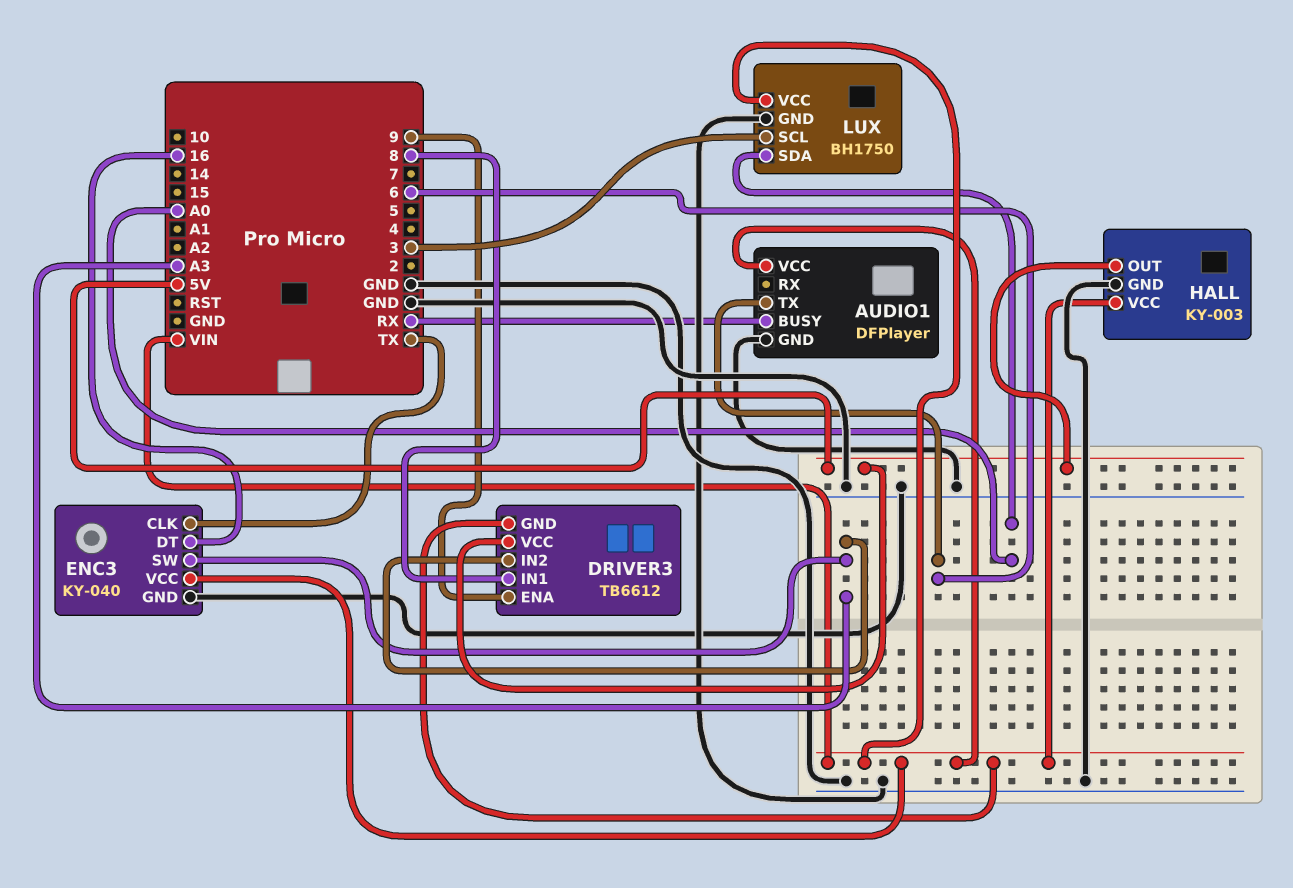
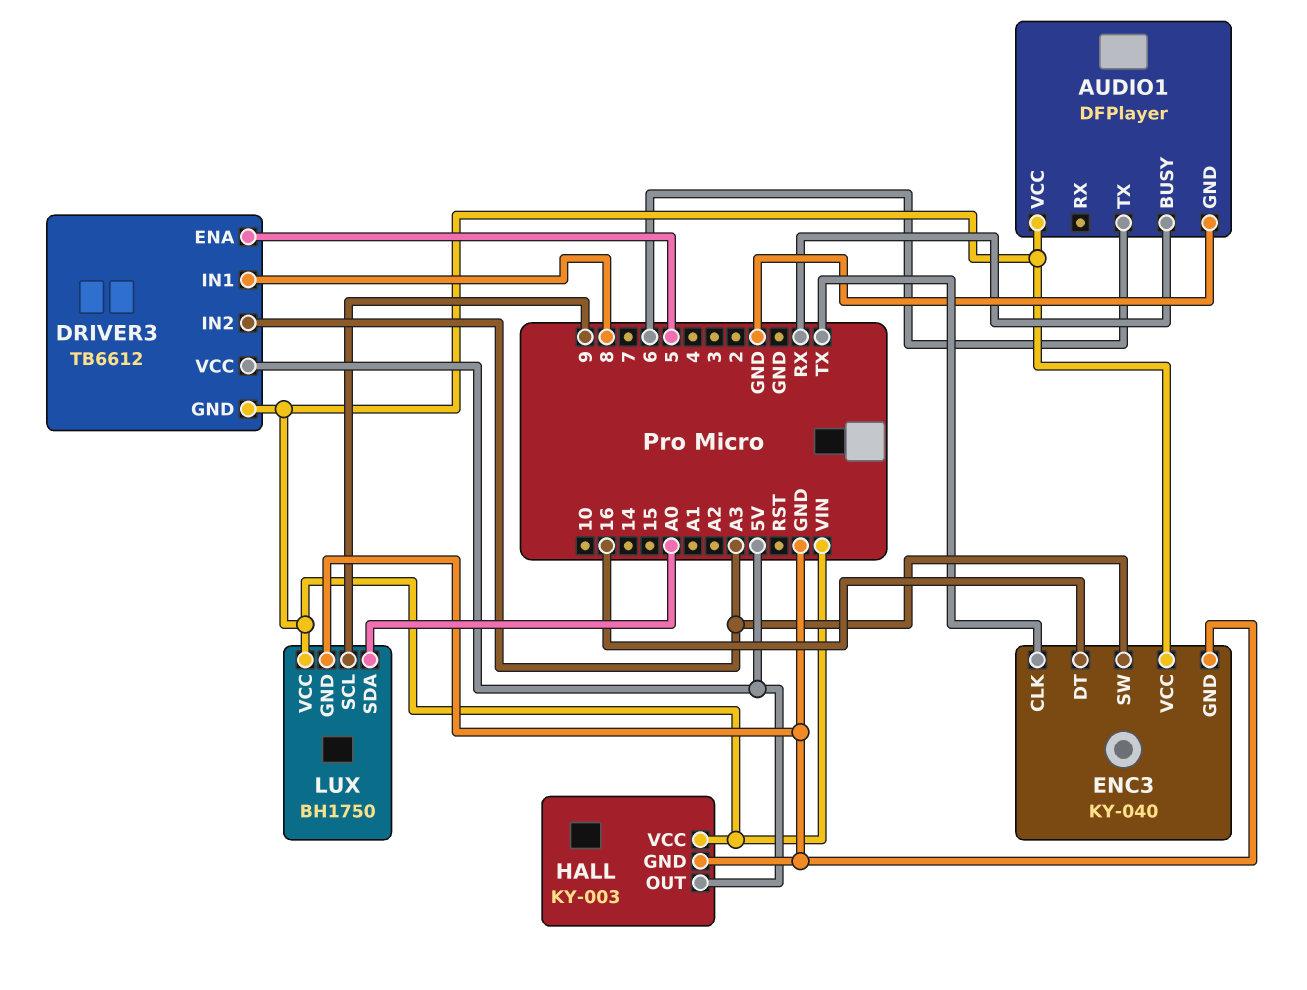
DRIVER3 pin ENA: 9 -> 5
LUX pin SCL: 3 -> 9

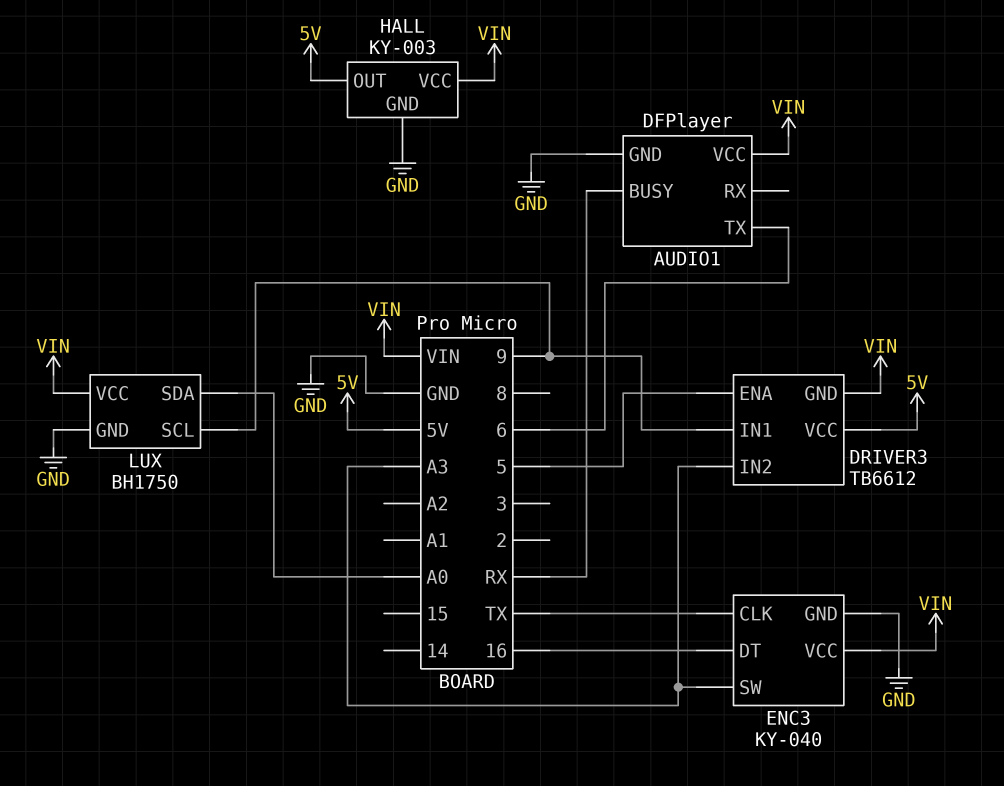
DRIVER3 pin IN1: 8 -> 9

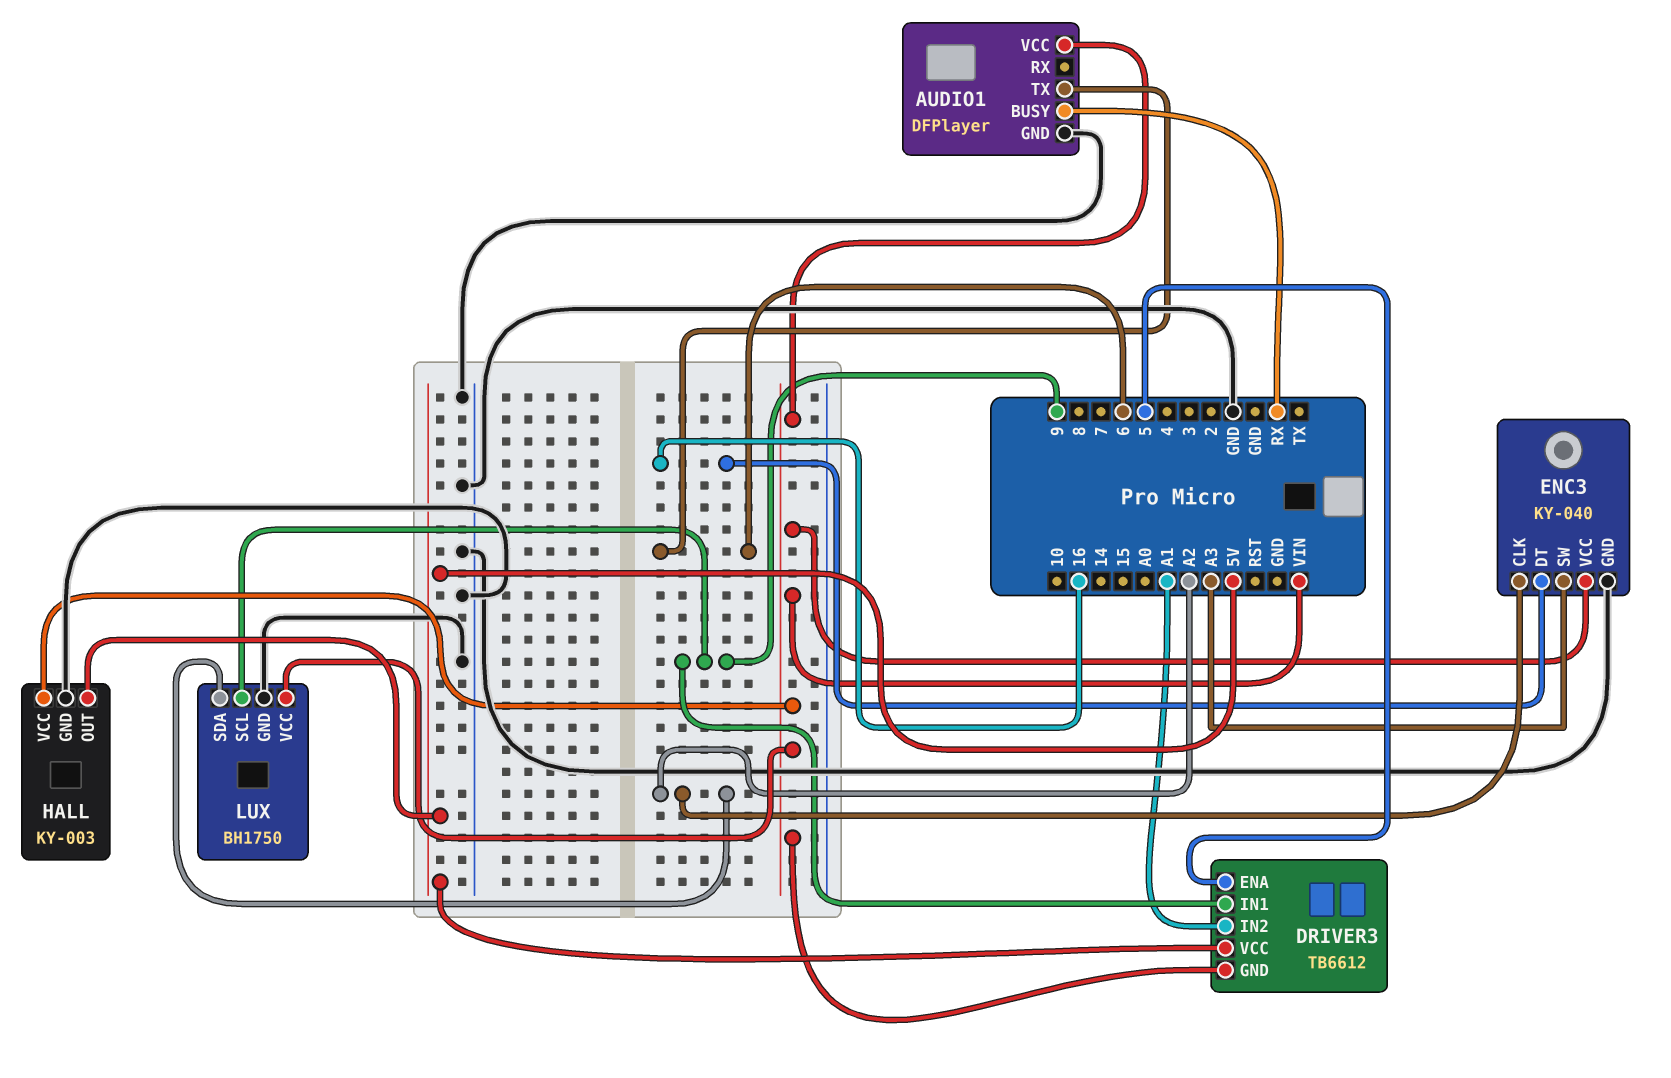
DRIVER3 pin IN2: A3 -> A1
ENC3 pin CLK: TX -> A2
LUX pin SDA: A0 -> A2

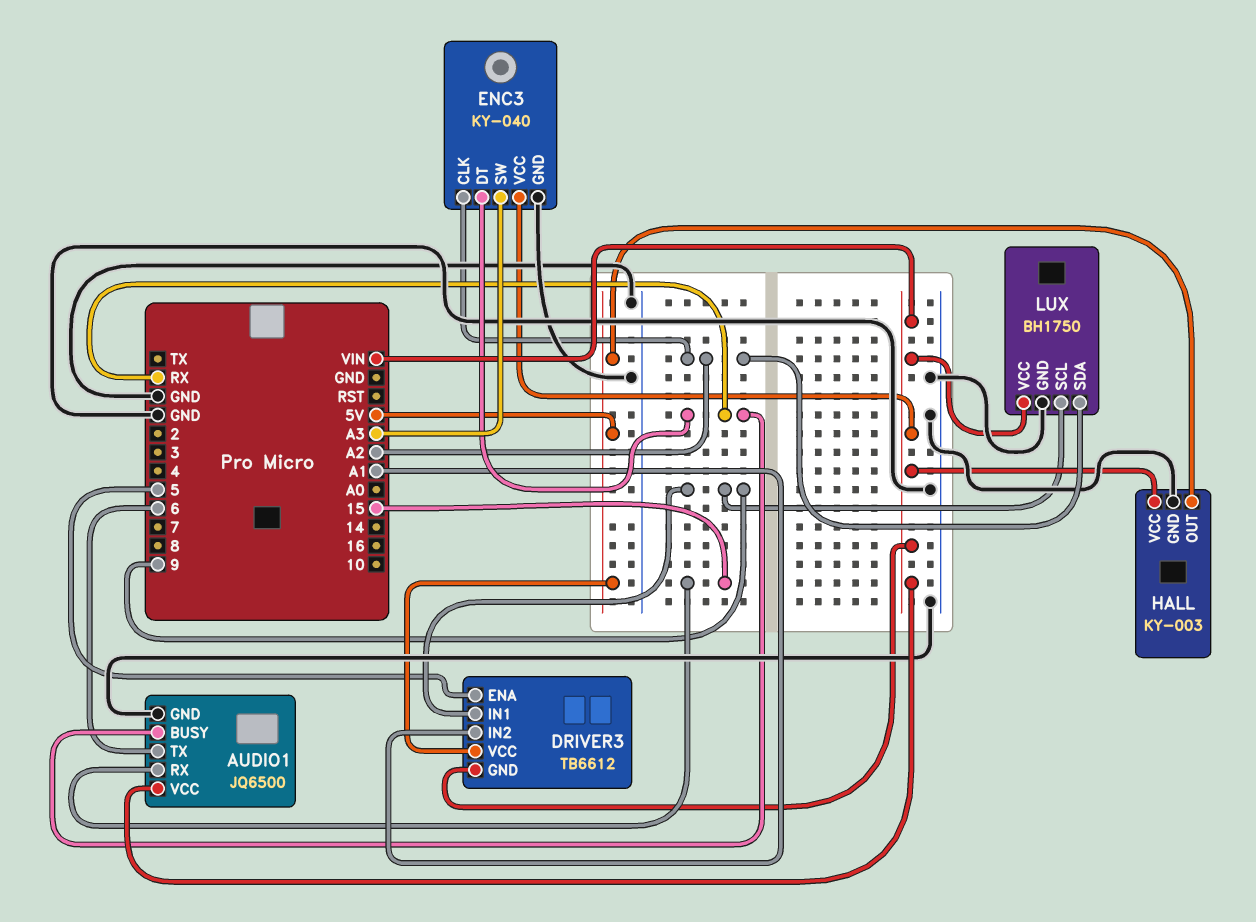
AUDIO1: DFPlayer -> JQ6500
AUDIO1 pin RX: none -> 15
ENC3 pin DT: 16 -> RX

